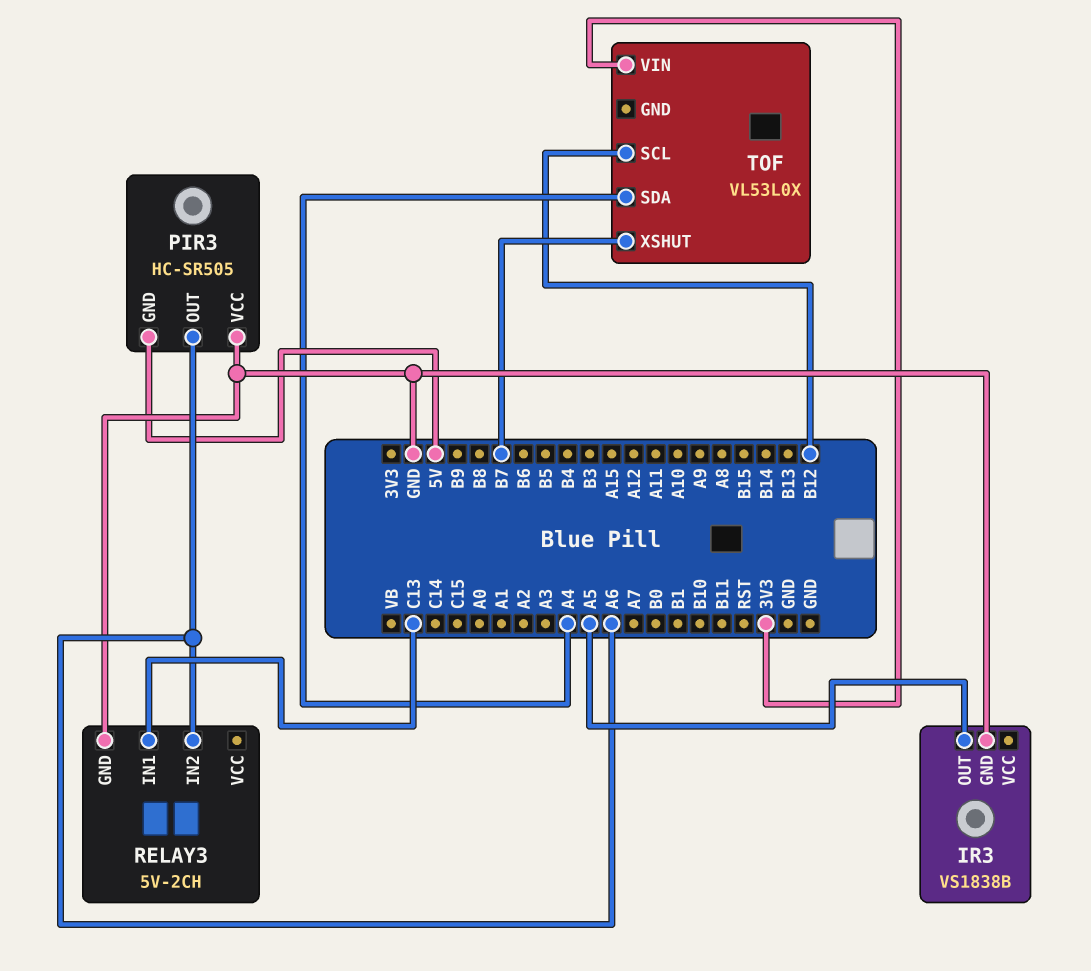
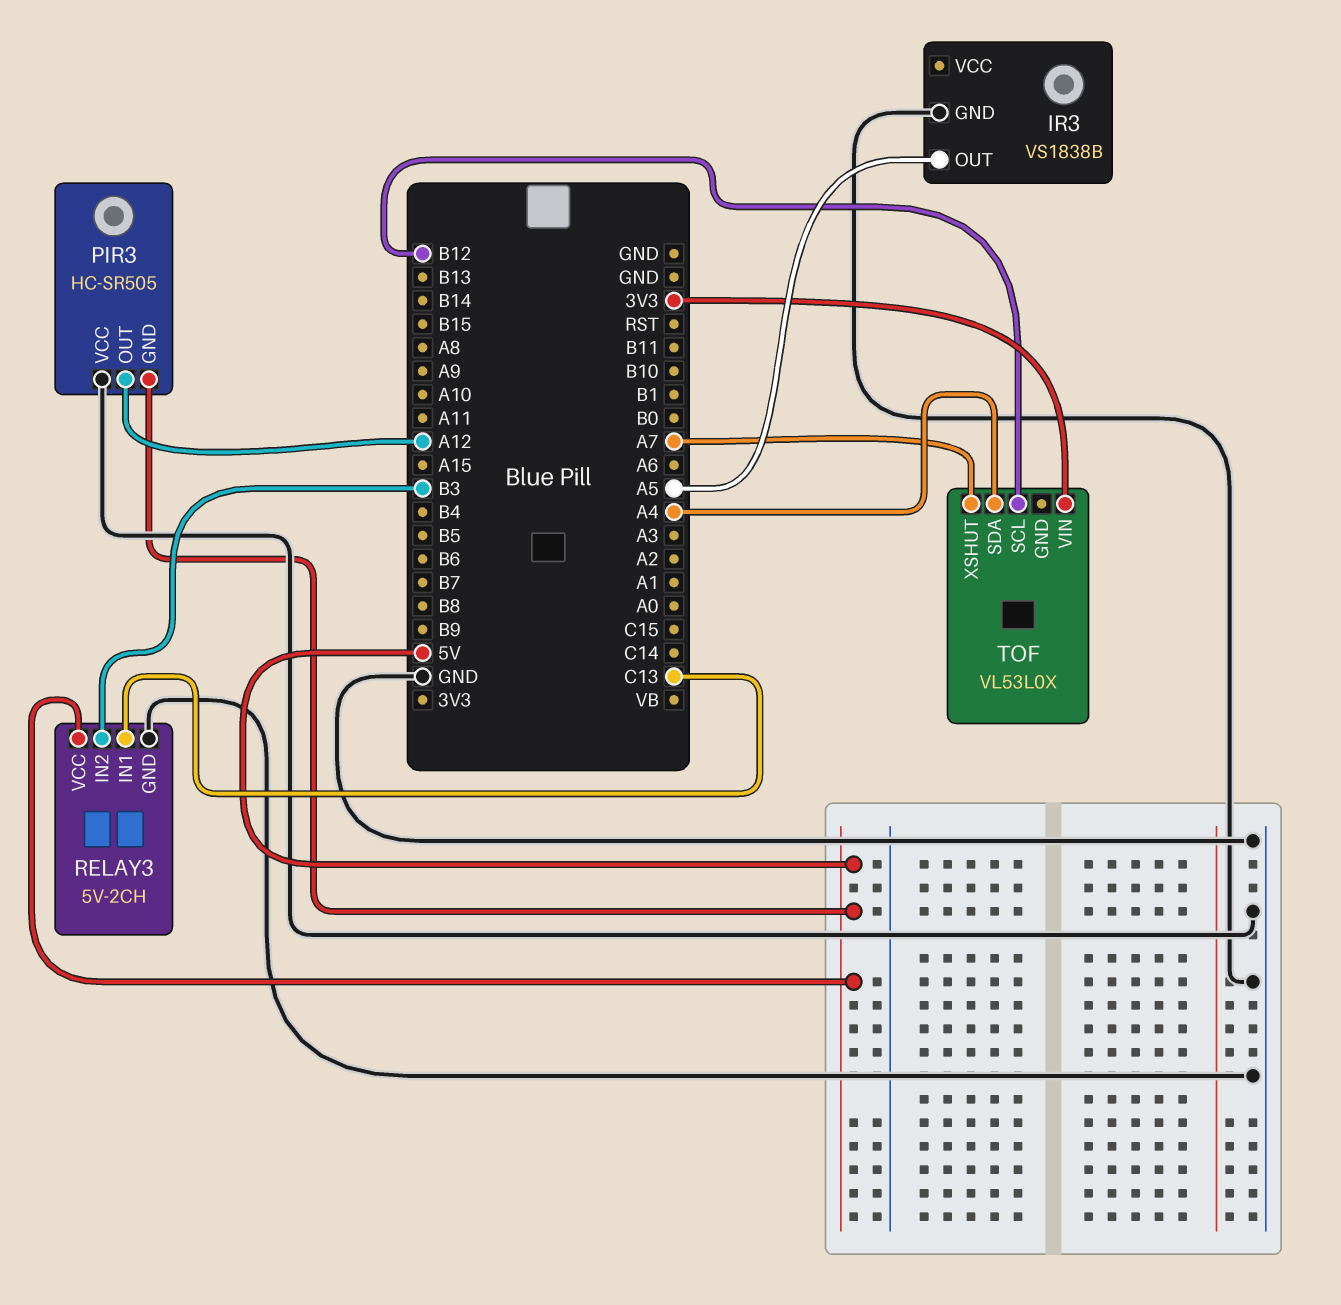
PIR3 pin OUT: A6 -> A12
RELAY3 pin IN2: A6 -> B3
RELAY3 pin VCC: none -> 5V
TOF pin XSHUT: B7 -> A7

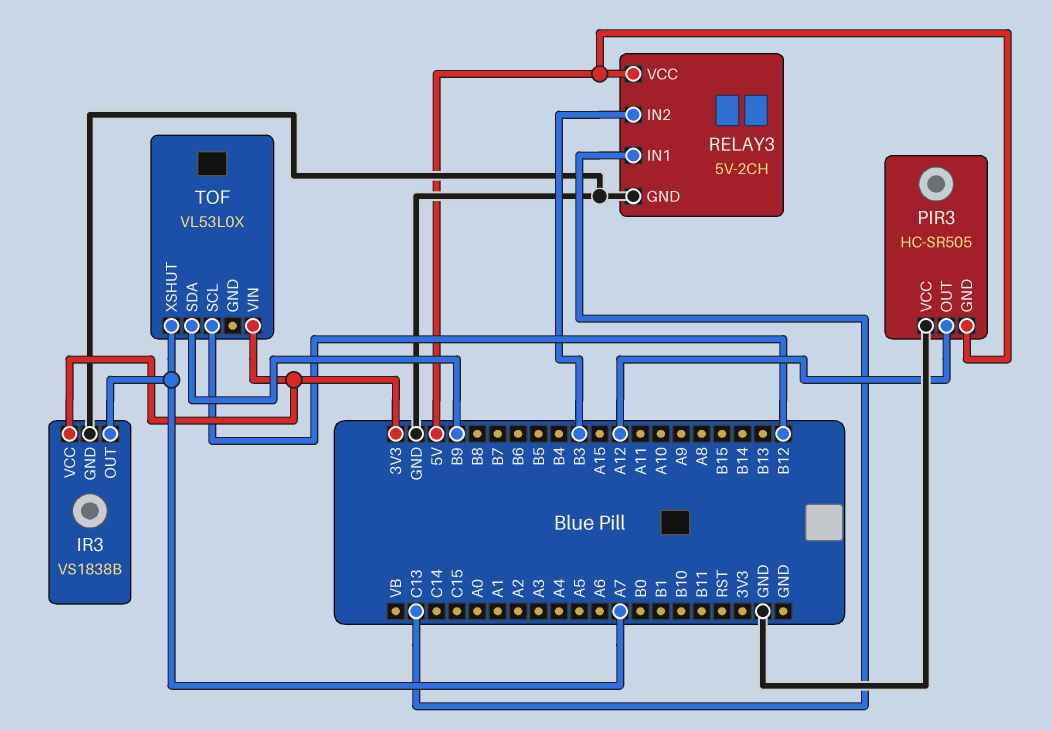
IR3 pin OUT: A5 -> A7
IR3 pin VCC: none -> 3V3
TOF pin SDA: A4 -> B9

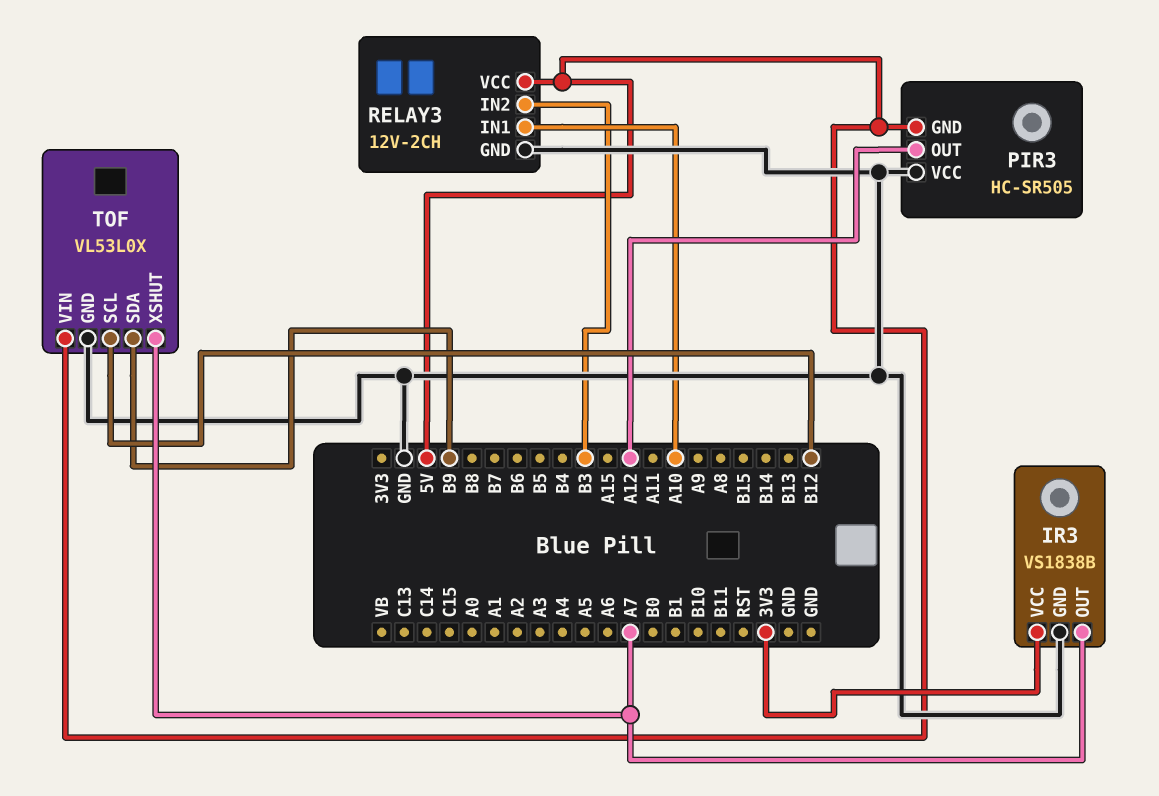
RELAY3: 5V-2CH -> 12V-2CH
RELAY3 pin IN1: C13 -> A10
TOF pin GND: none -> GND
TOF pin VIN: 3V3 -> 5V

